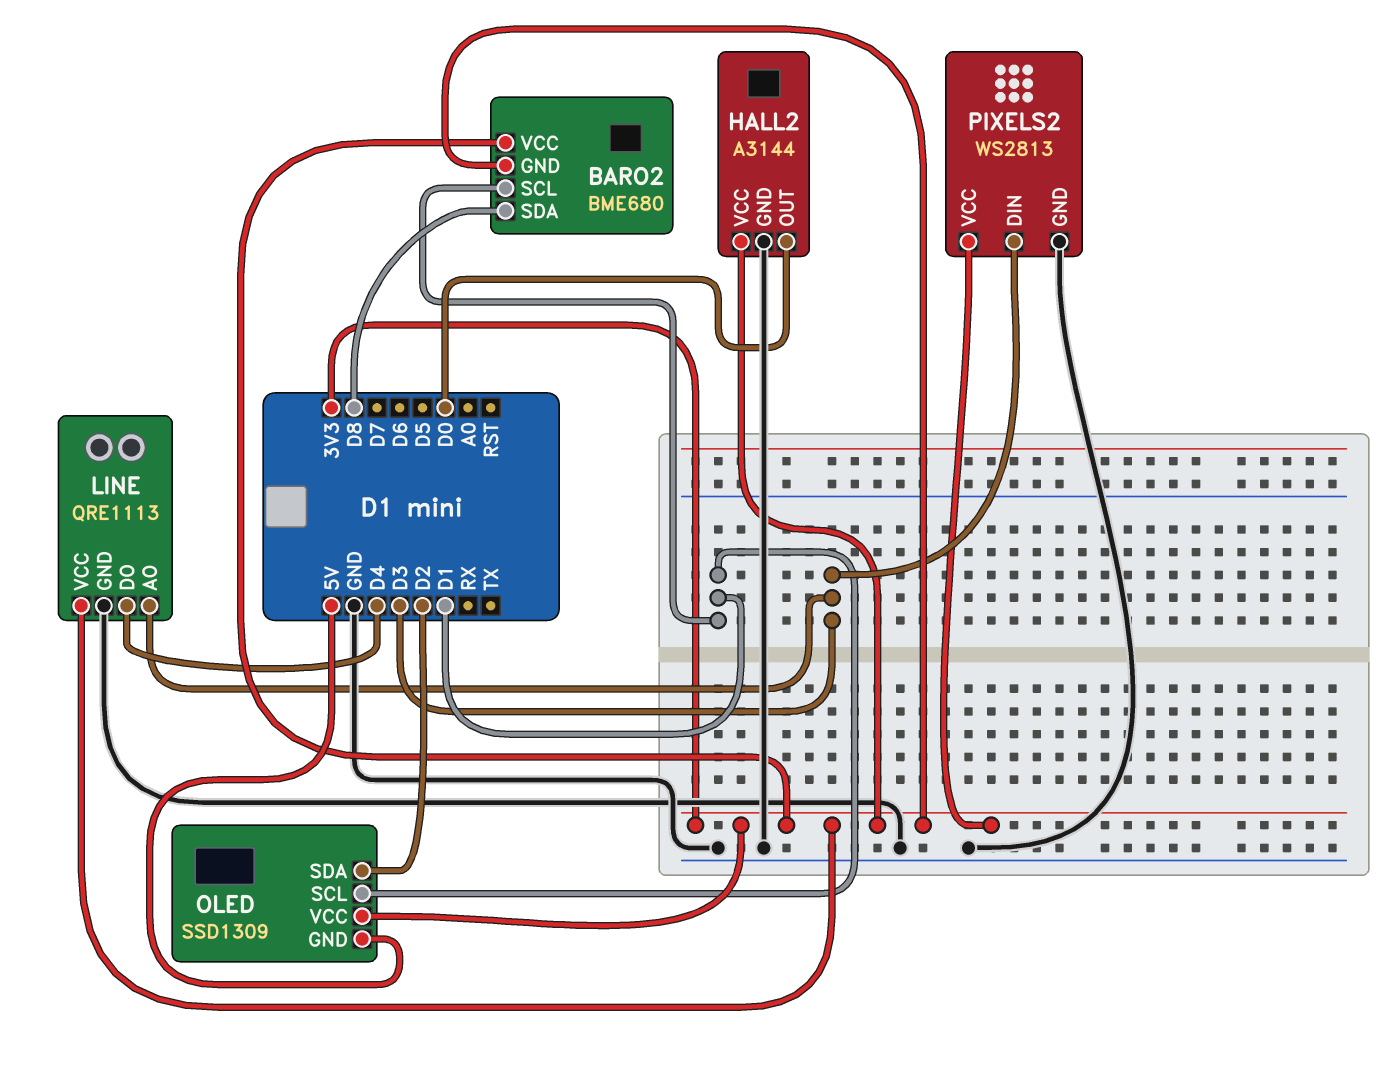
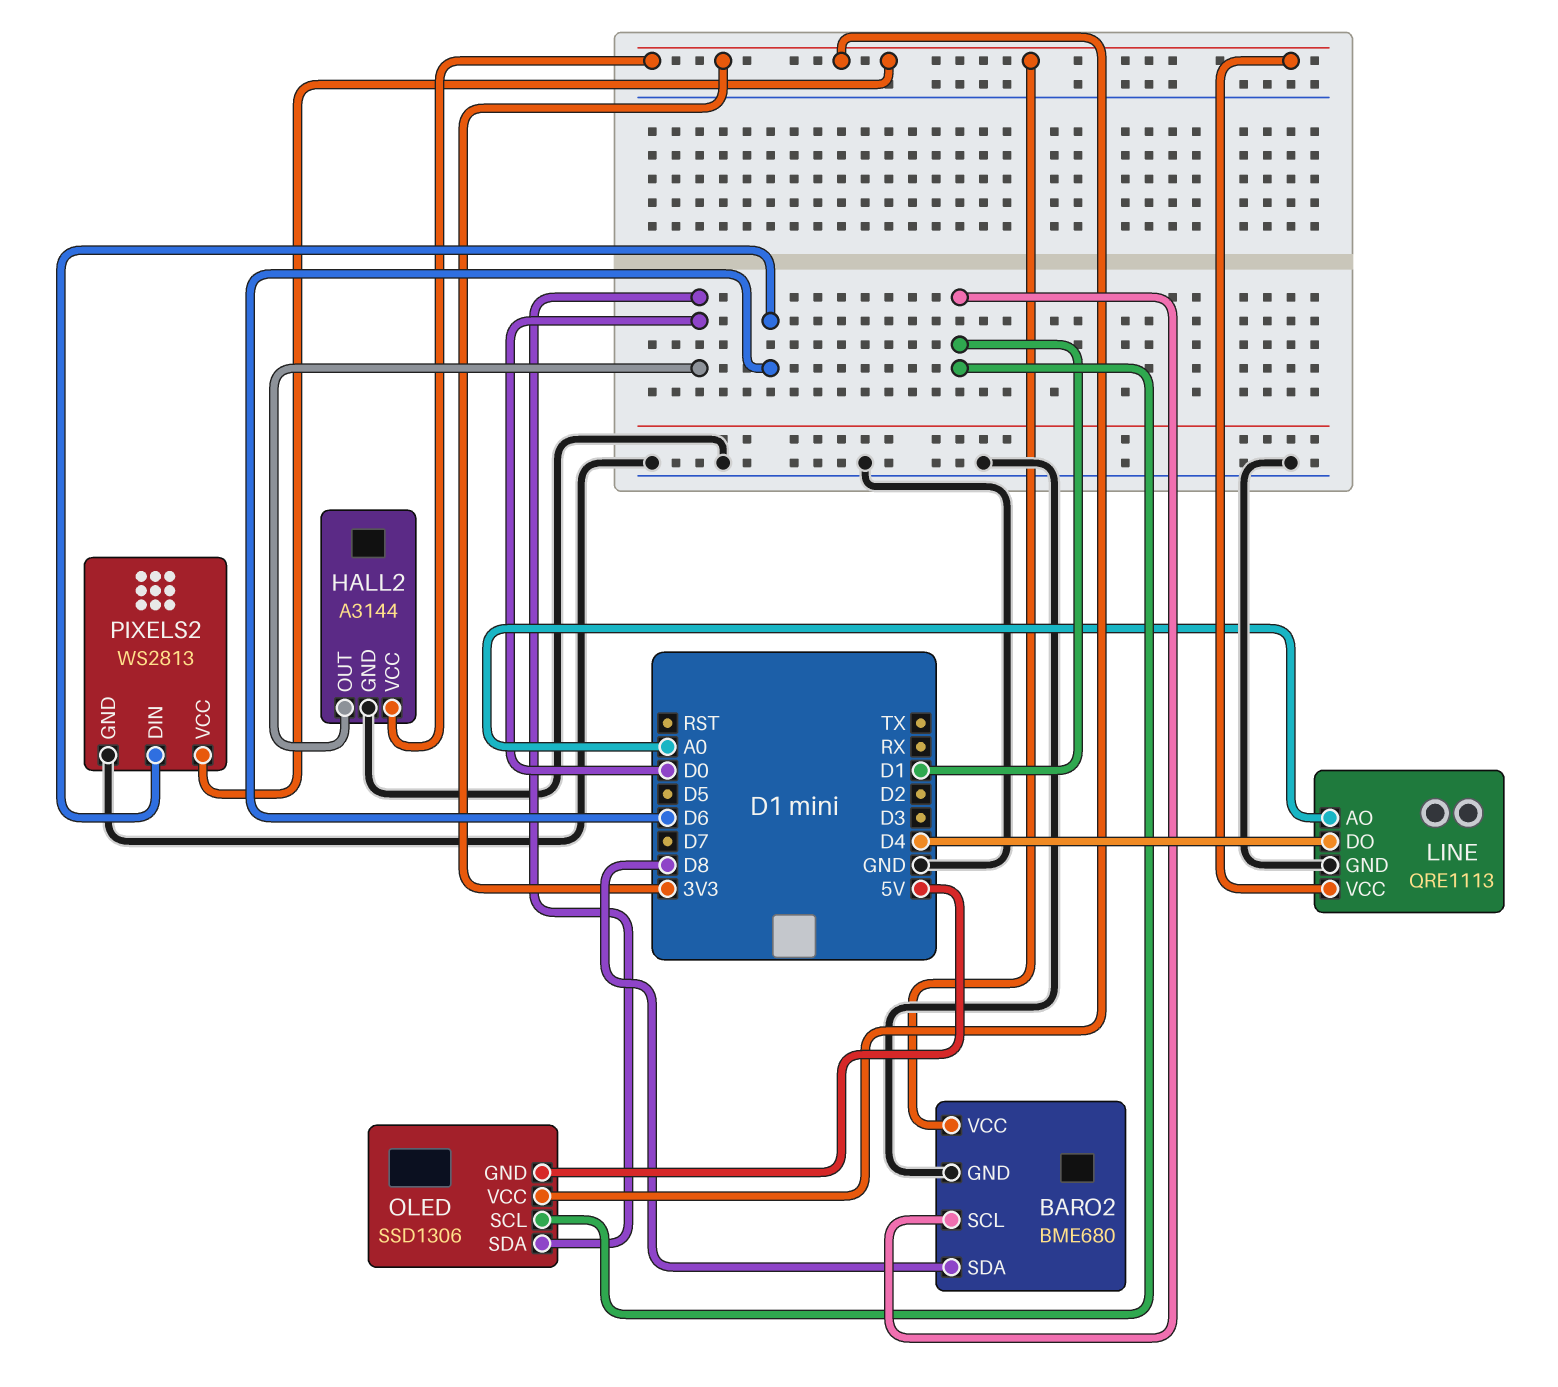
BARO2 pin GND: 3V3 -> GND
LINE pin AO: D3 -> A0
OLED: SSD1309 -> SSD1306
OLED pin SDA: D2 -> D0
PIXELS2 pin DIN: D3 -> D6

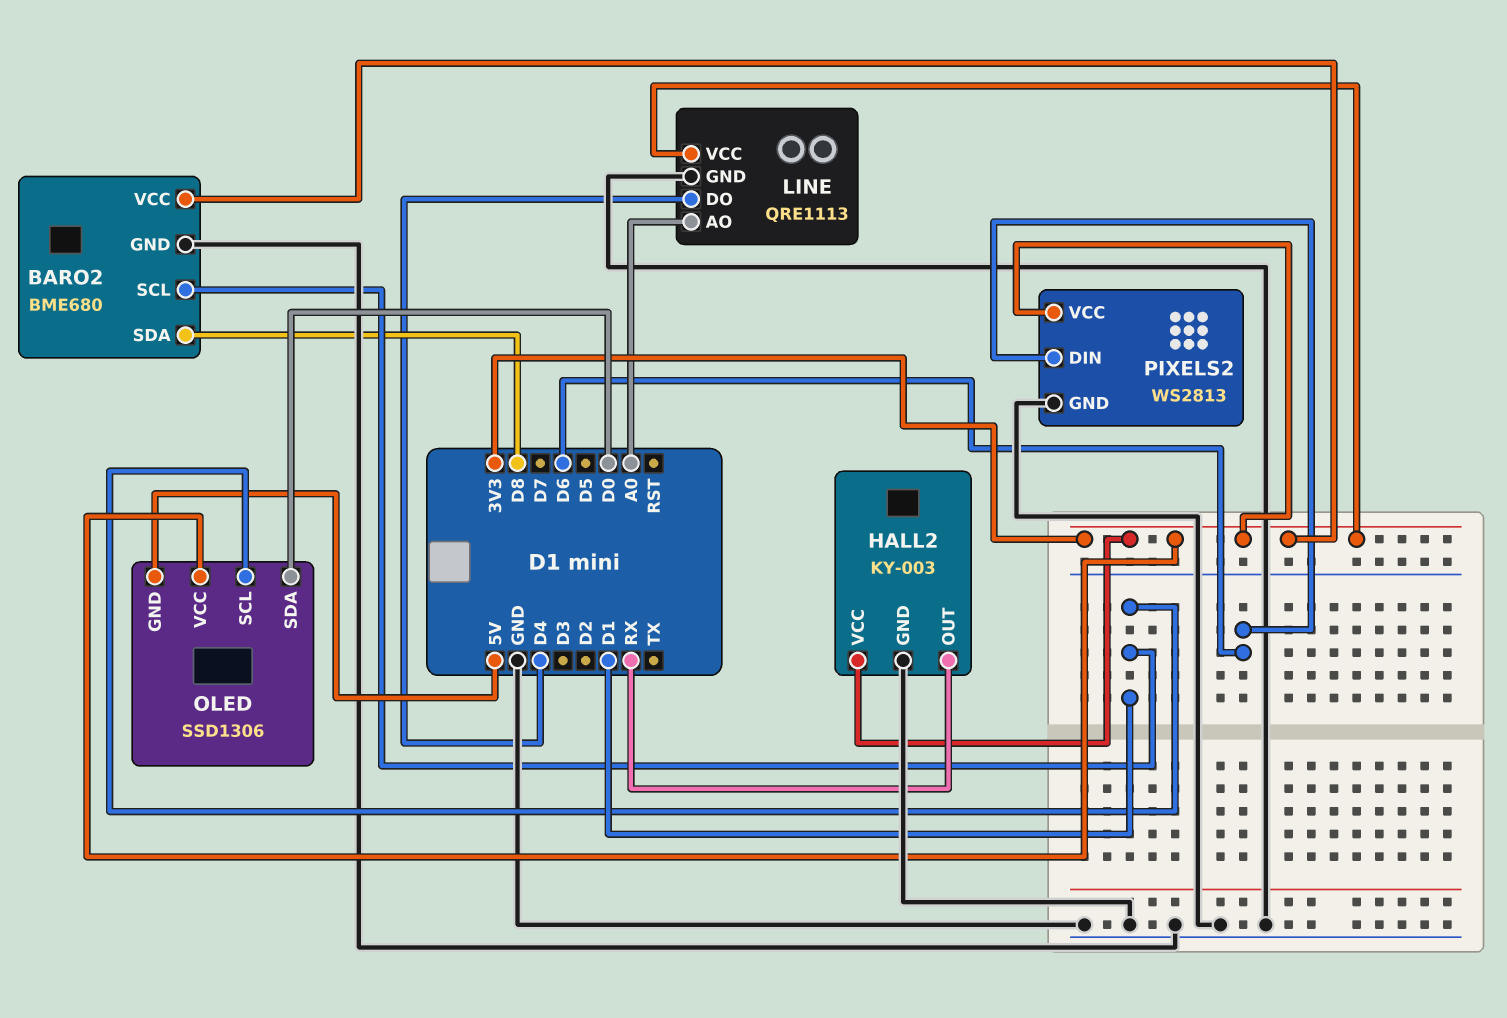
HALL2: A3144 -> KY-003
HALL2 pin OUT: D0 -> RX

